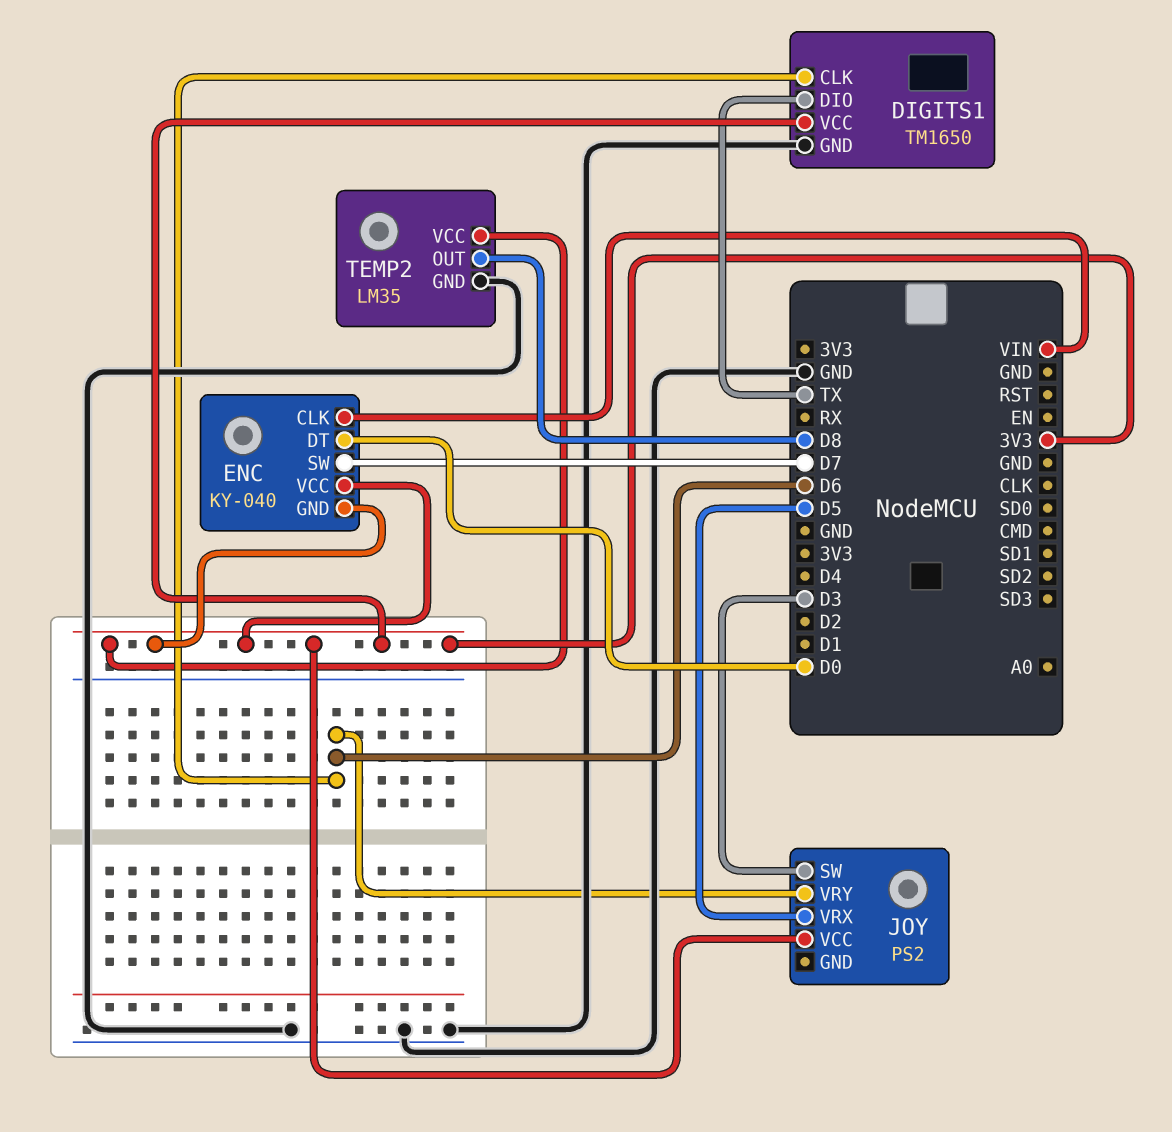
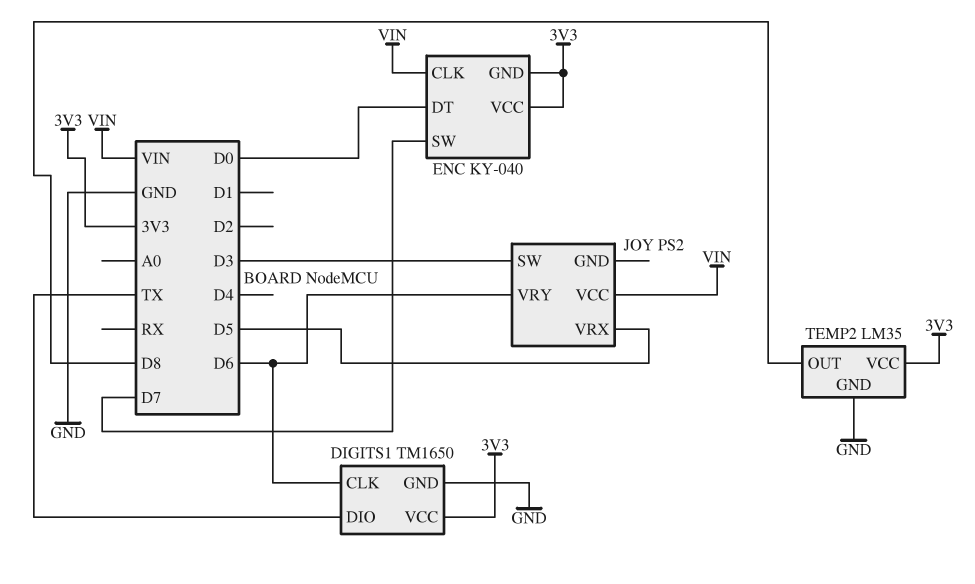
JOY pin VCC: 3V3 -> VIN

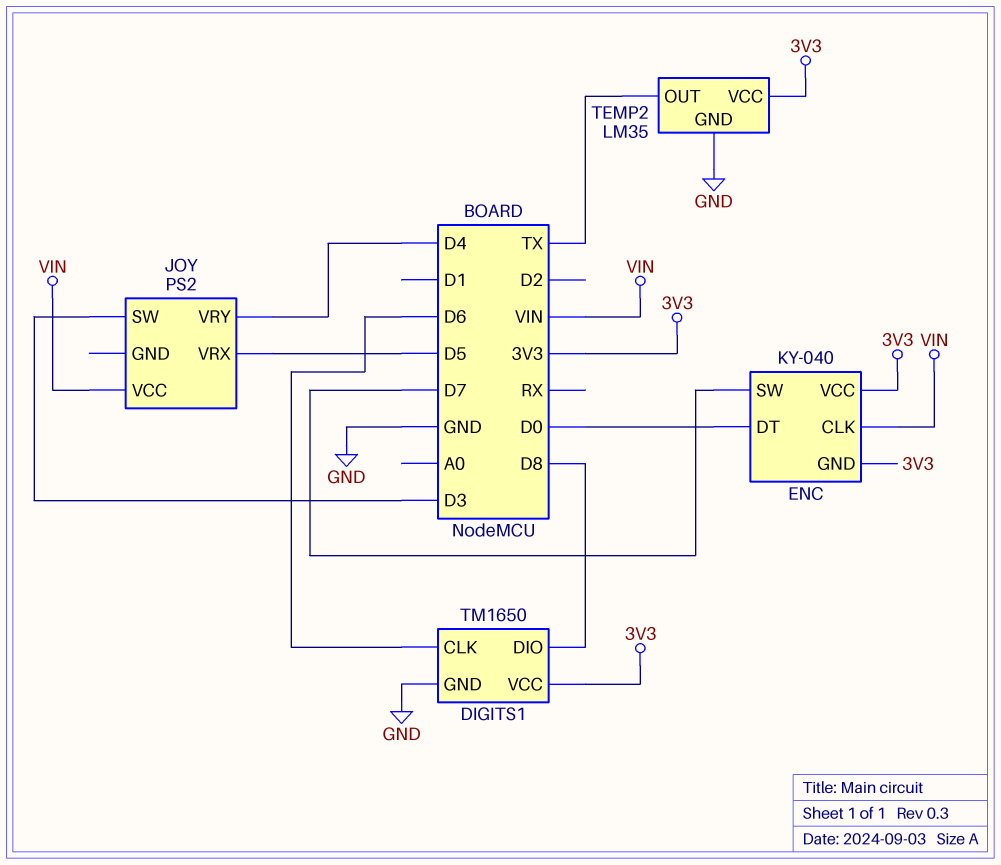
DIGITS1 pin DIO: TX -> D8
JOY pin VRY: D6 -> D4
TEMP2 pin OUT: D8 -> TX

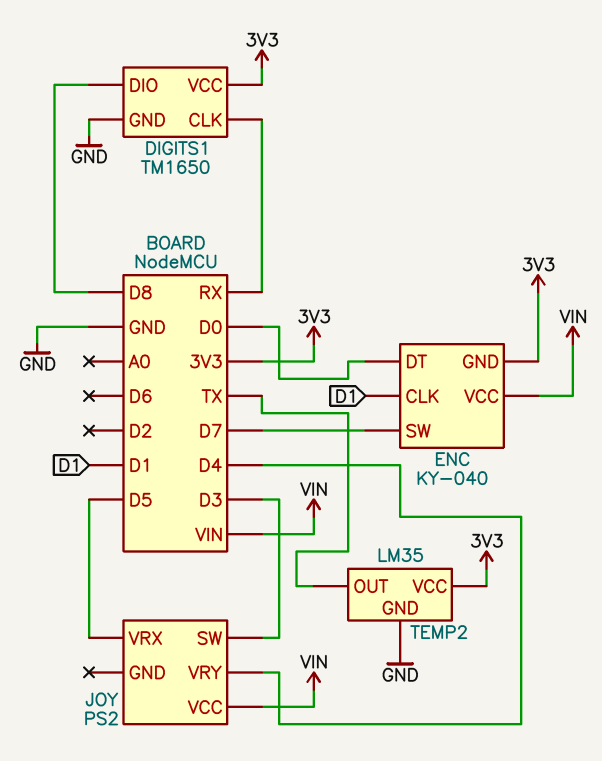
DIGITS1 pin CLK: D6 -> RX
ENC pin CLK: VIN -> D1
ENC pin VCC: 3V3 -> VIN

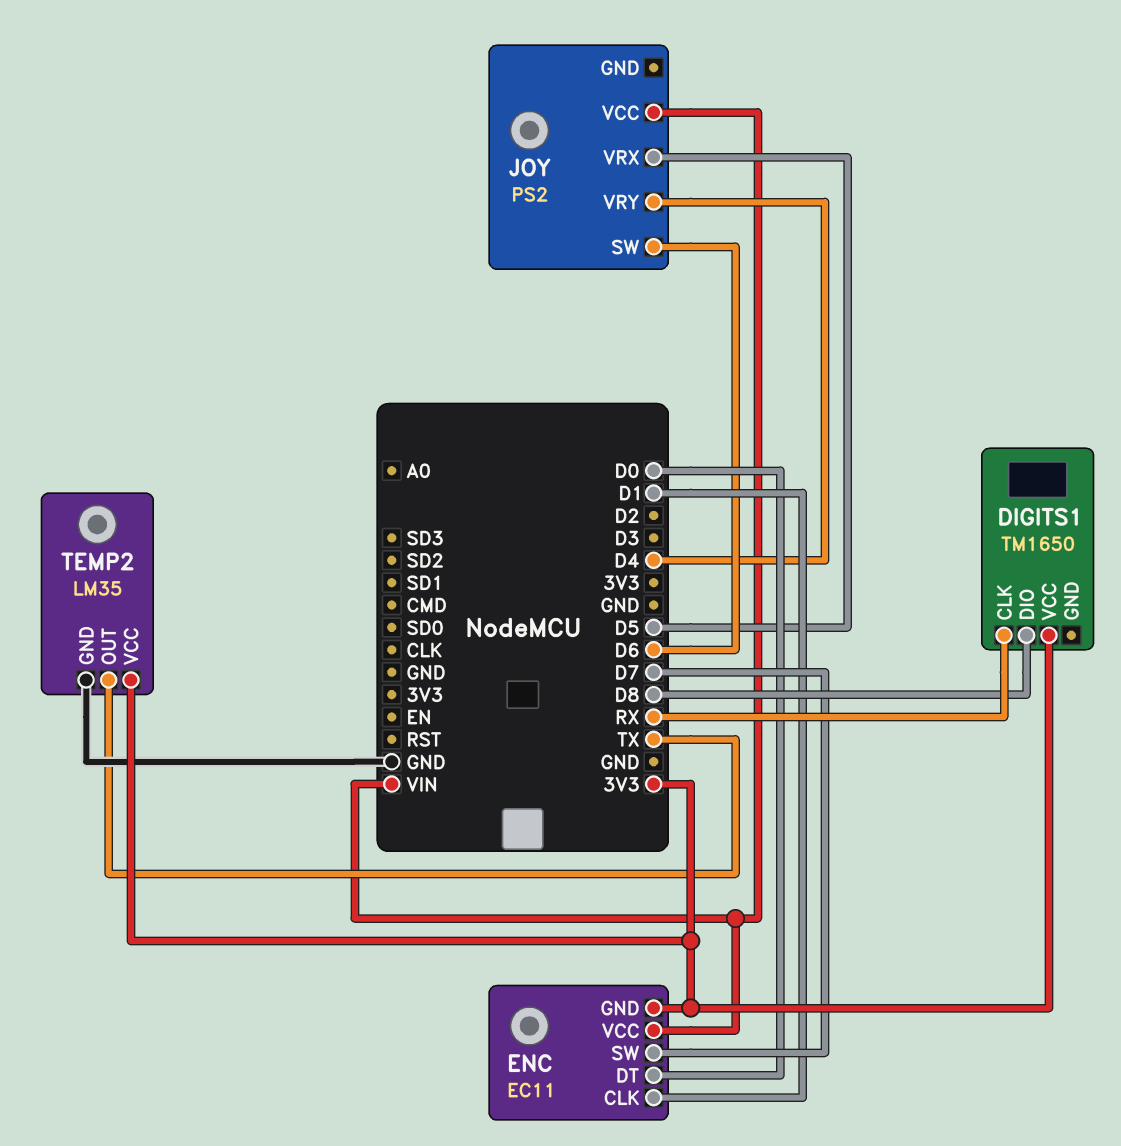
DIGITS1 pin GND: GND -> none
ENC: KY-040 -> EC11
JOY pin SW: D3 -> D6

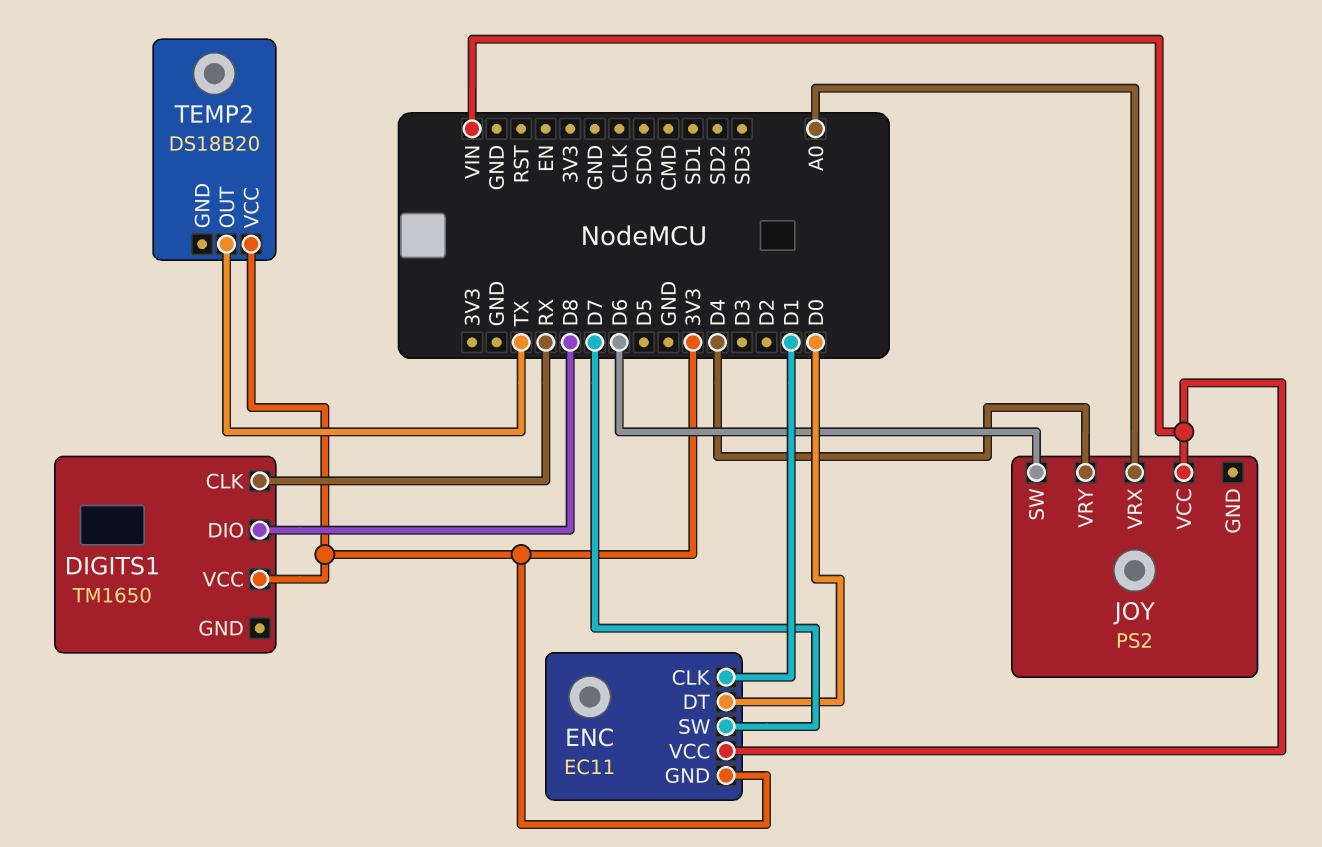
JOY pin VRX: D5 -> A0
TEMP2: LM35 -> DS18B20
TEMP2 pin GND: GND -> none

